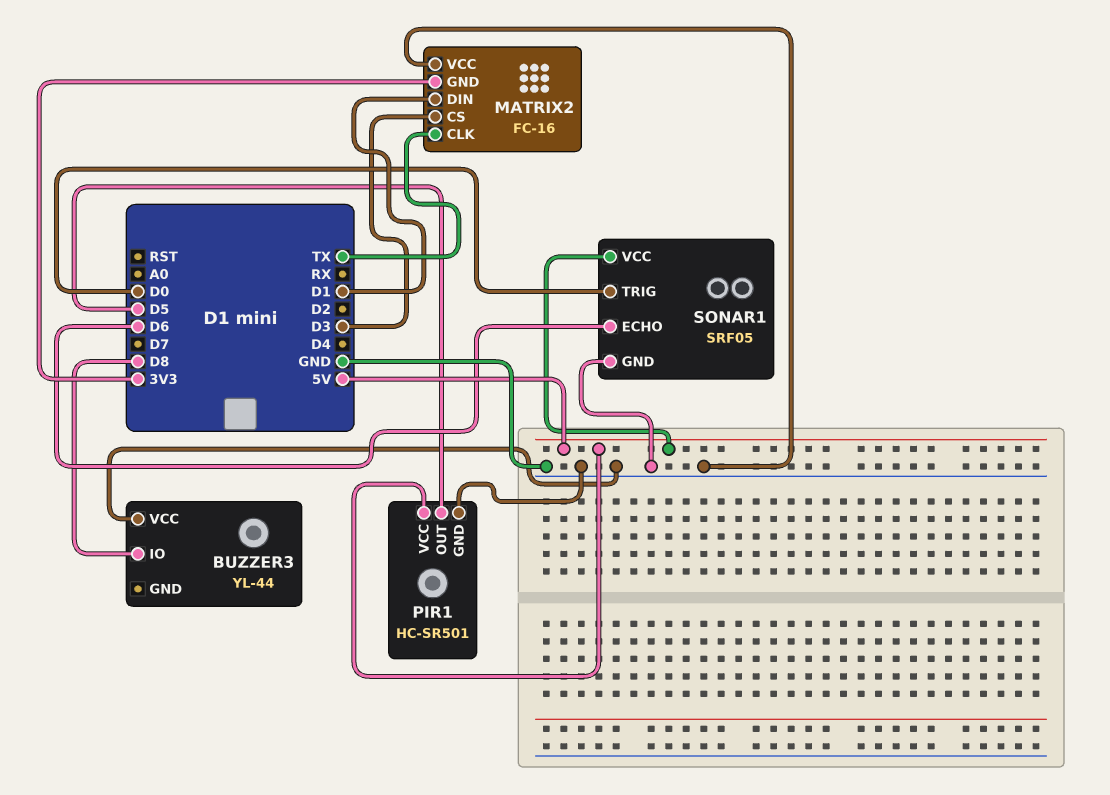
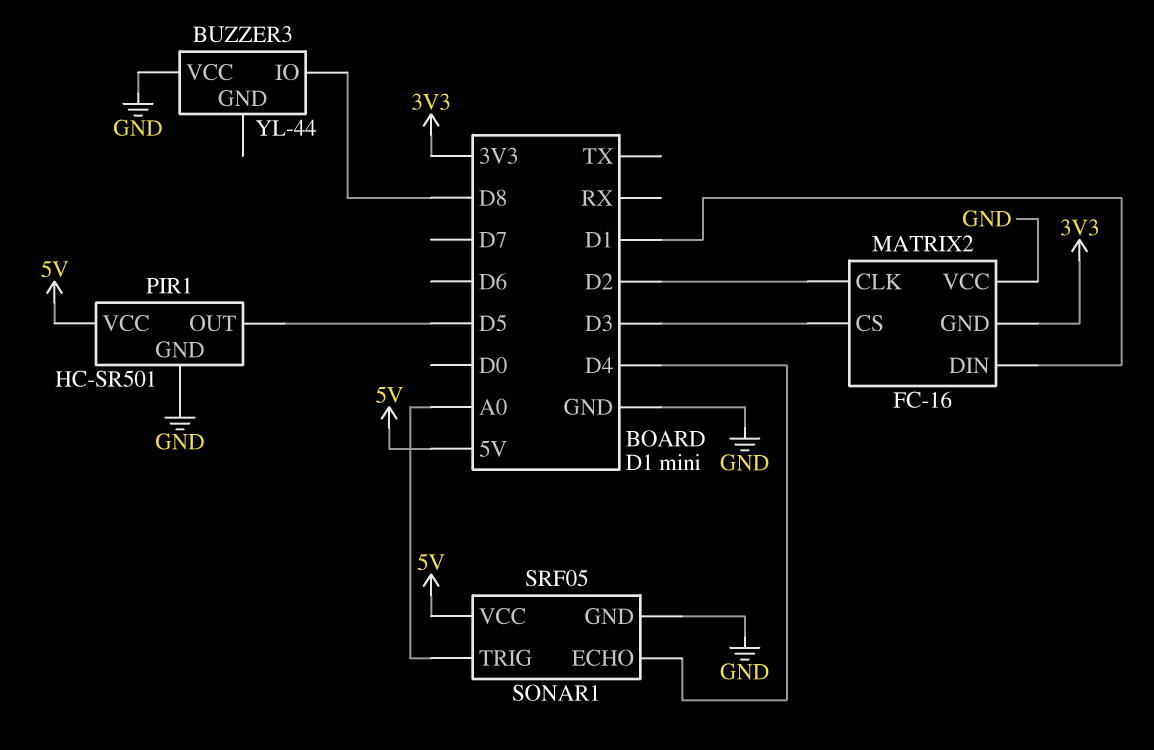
MATRIX2 pin CLK: TX -> D2
SONAR1 pin ECHO: D6 -> D4
SONAR1 pin TRIG: D0 -> A0

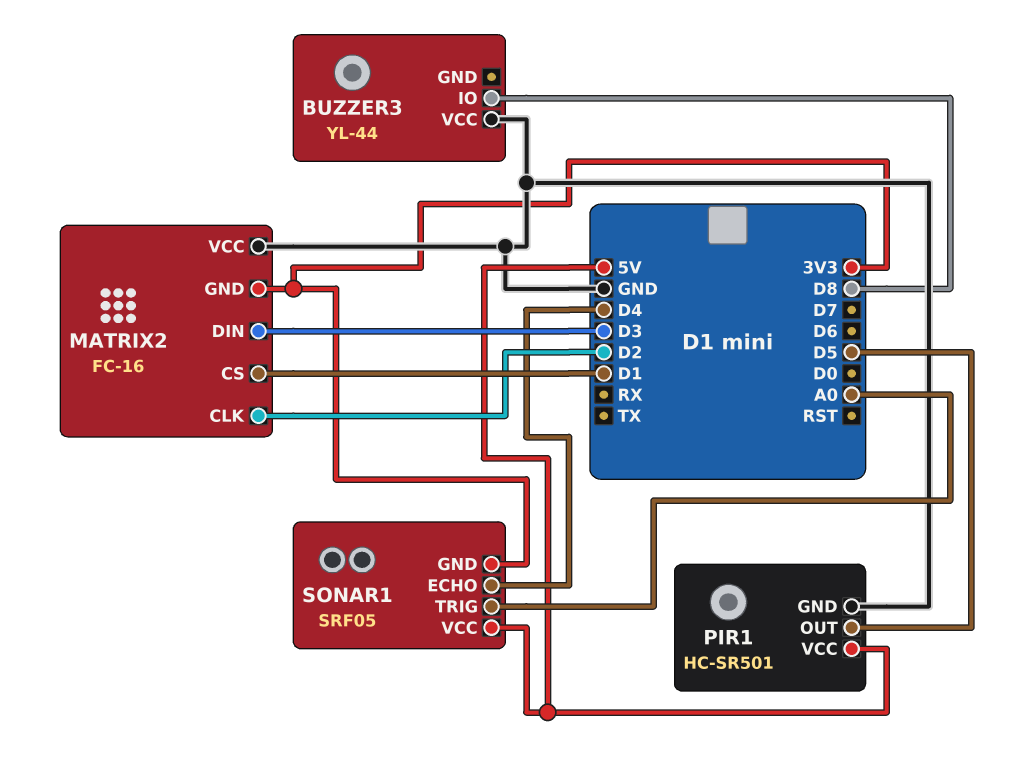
MATRIX2 pin CS: D3 -> D1
MATRIX2 pin DIN: D1 -> D3
SONAR1 pin GND: GND -> 3V3

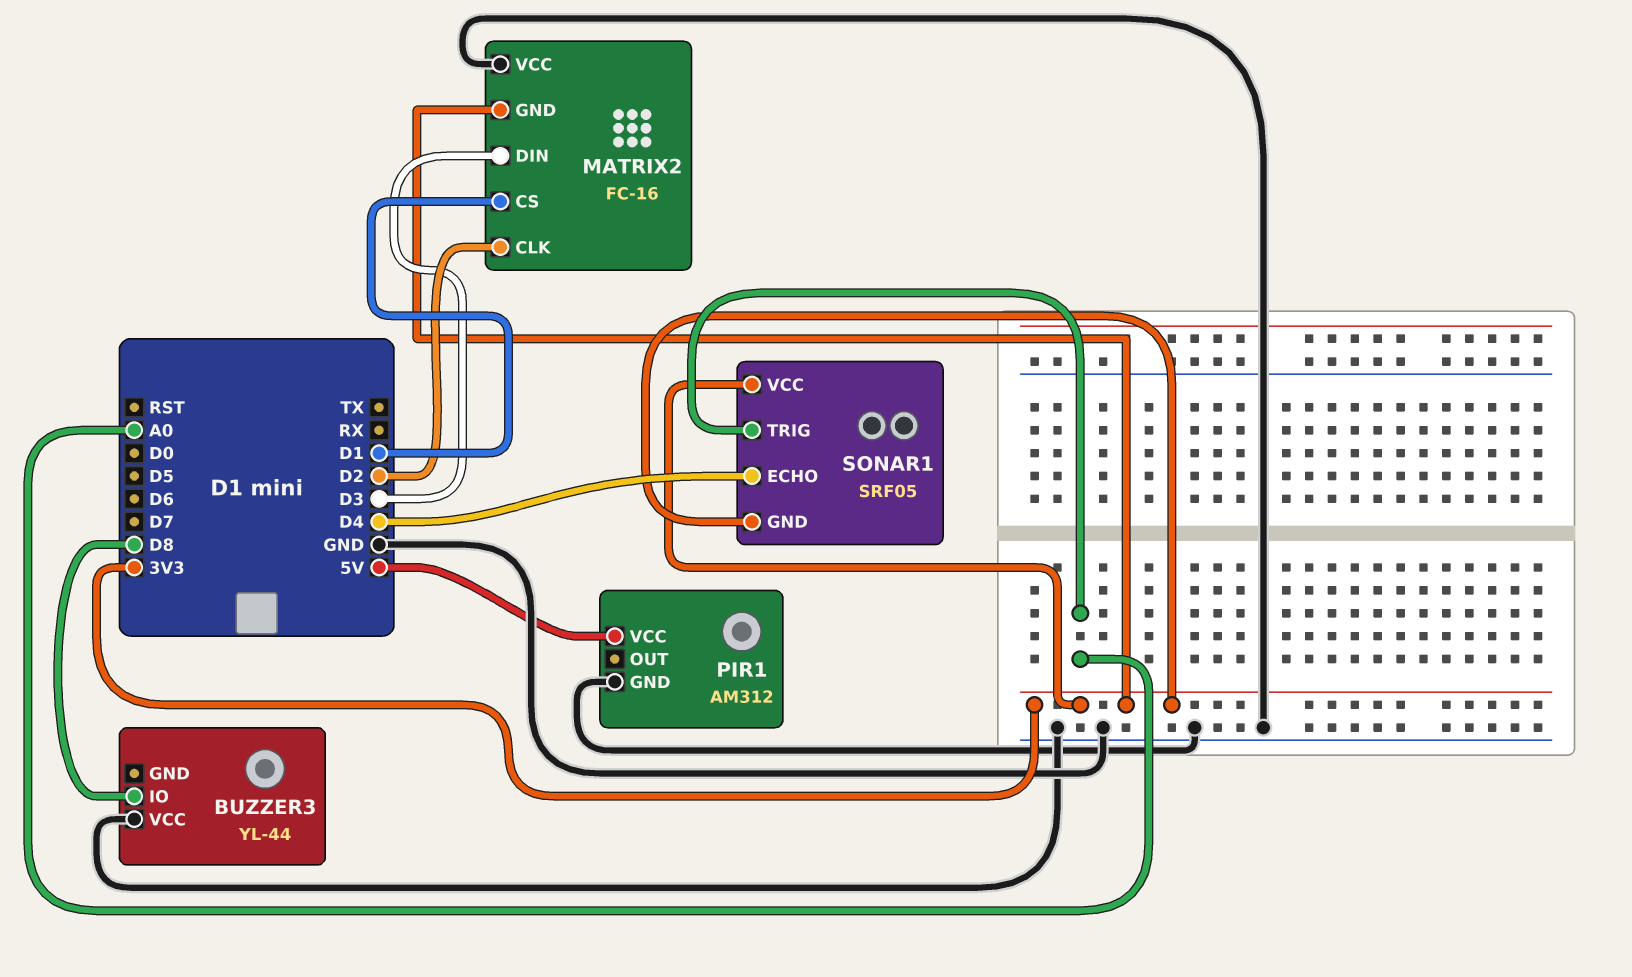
PIR1: HC-SR501 -> AM312
PIR1 pin OUT: D5 -> none
SONAR1 pin VCC: 5V -> 3V3

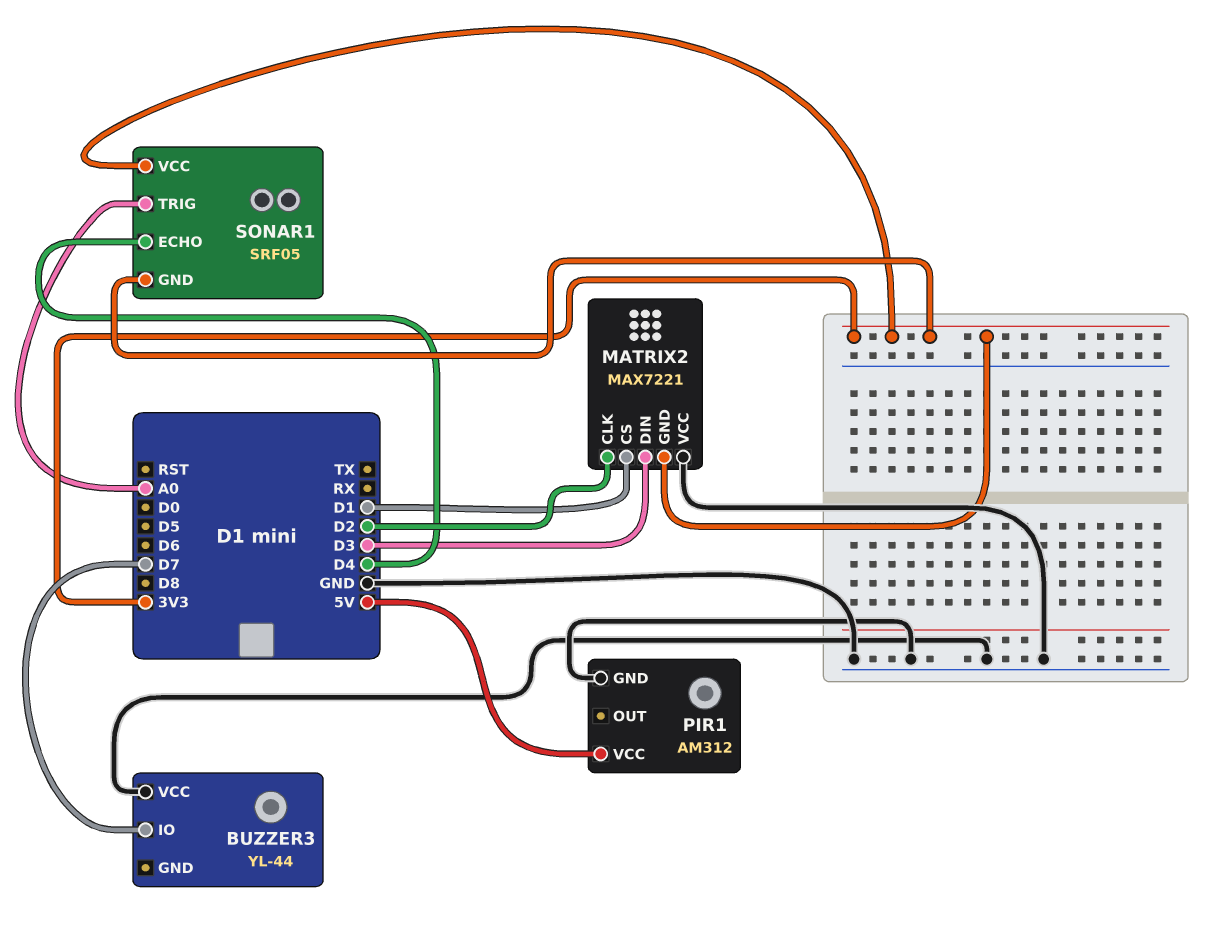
BUZZER3 pin IO: D8 -> D7
MATRIX2: FC-16 -> MAX7221

